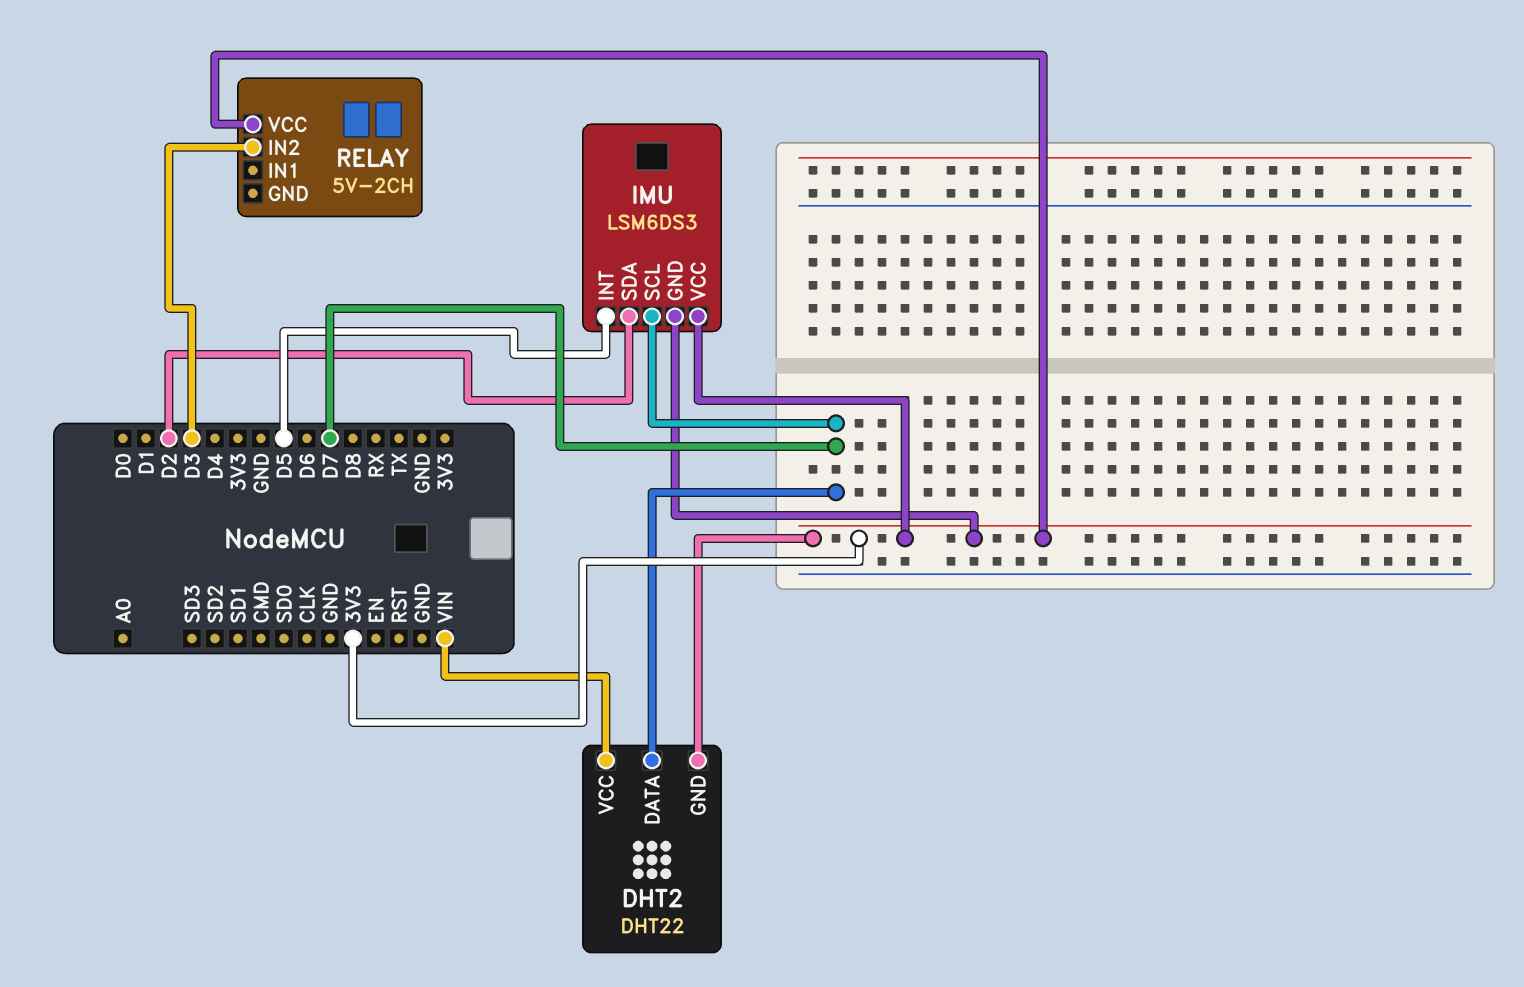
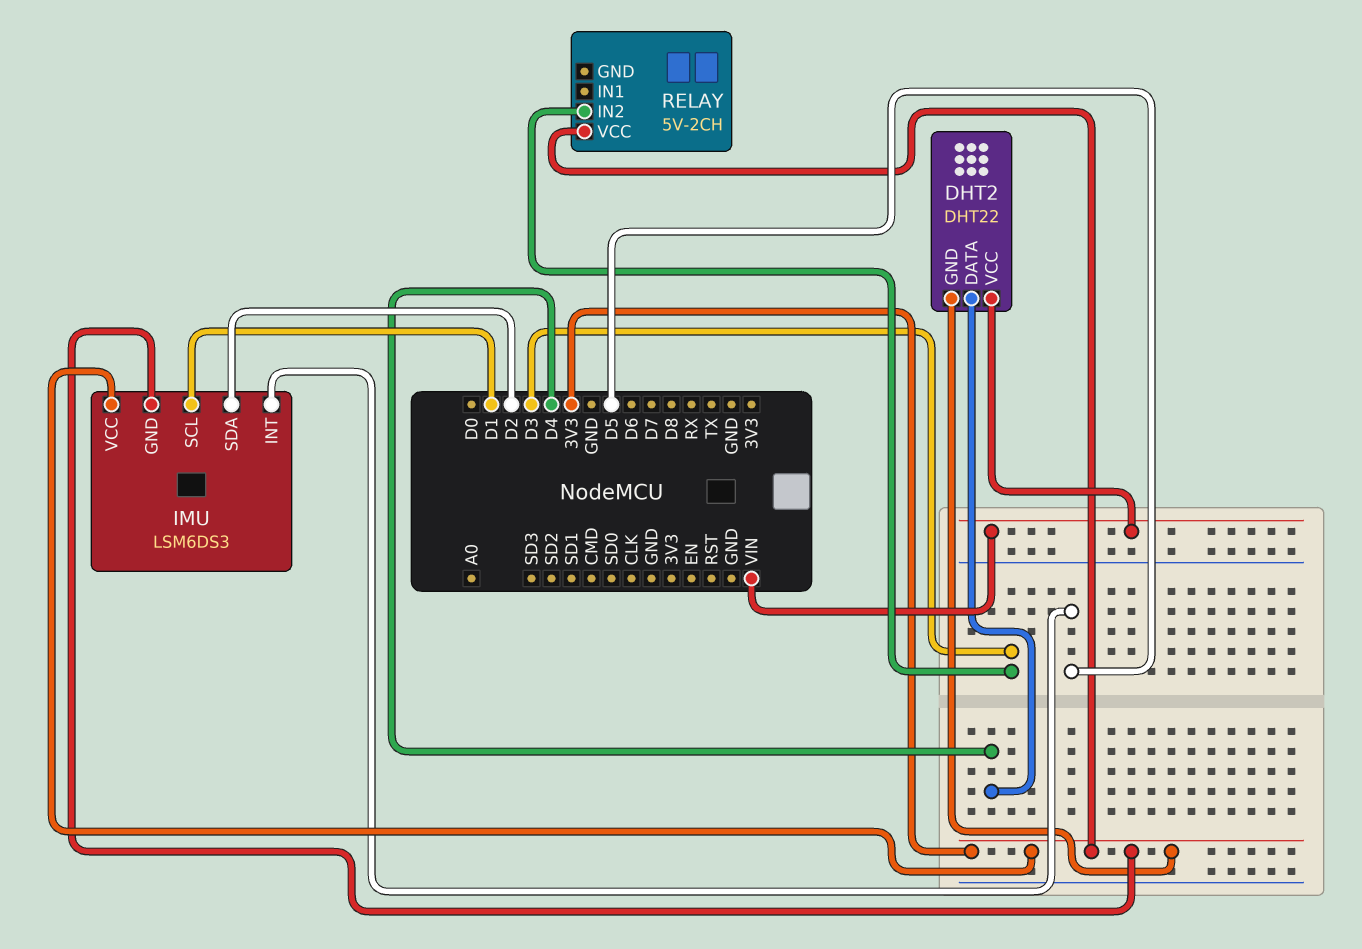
DHT2 pin DATA: D7 -> D4
IMU pin SCL: D7 -> D1

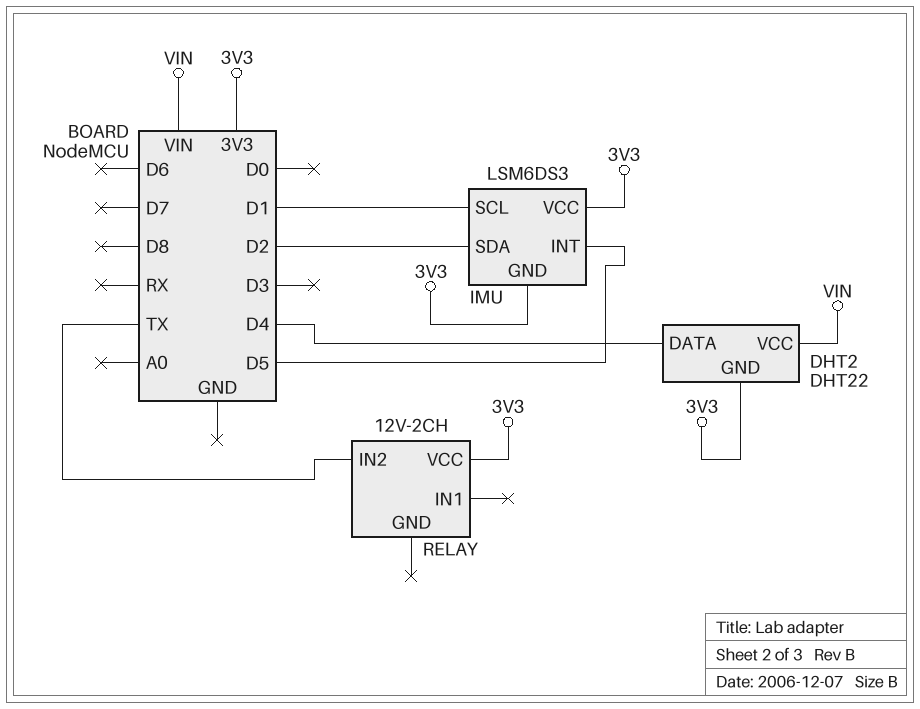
RELAY: 5V-2CH -> 12V-2CH
RELAY pin IN2: D3 -> TX

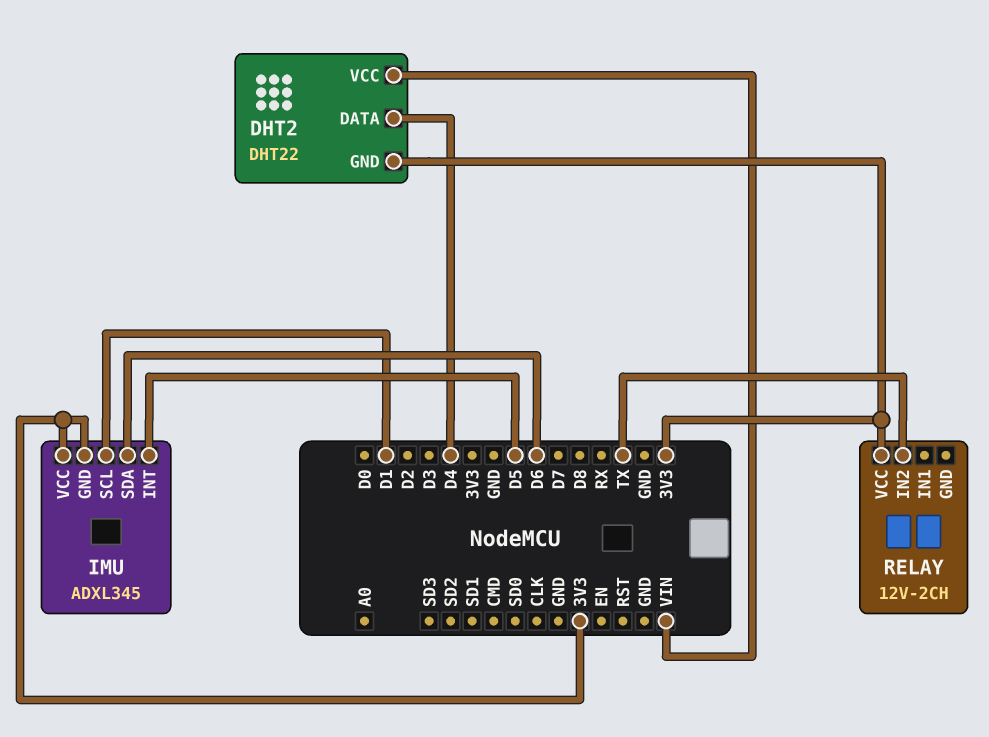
IMU: LSM6DS3 -> ADXL345
IMU pin SDA: D2 -> D6

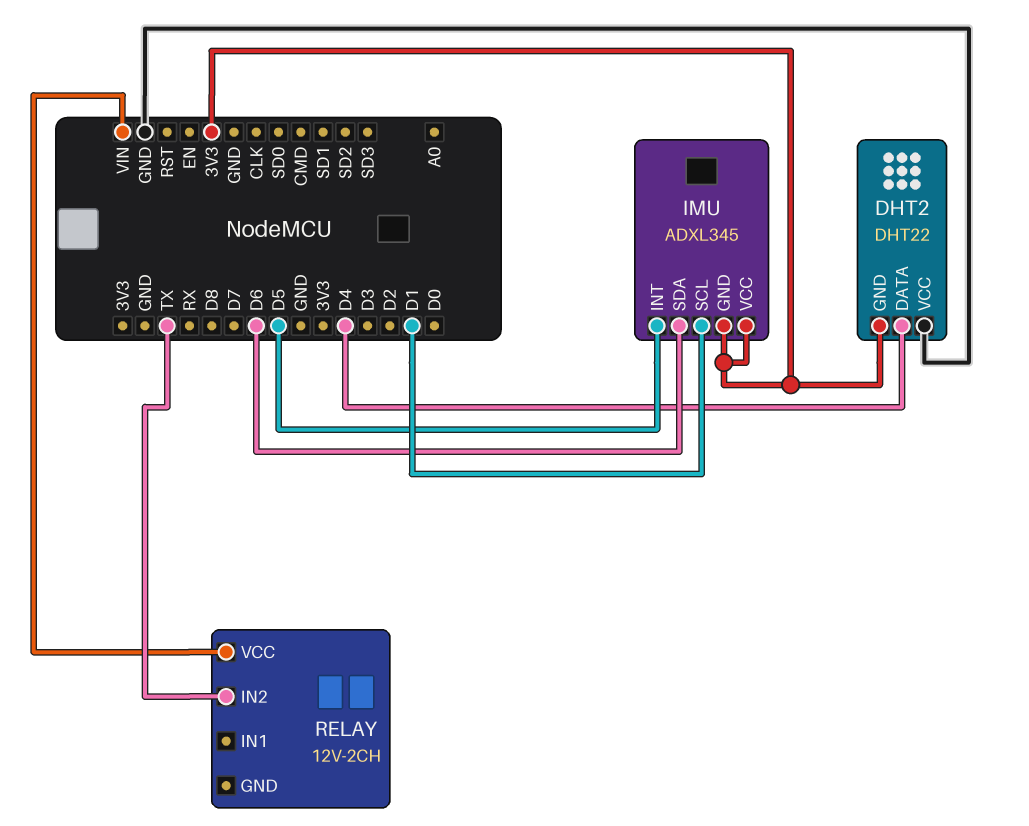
DHT2 pin VCC: VIN -> GND
RELAY pin VCC: 3V3 -> VIN

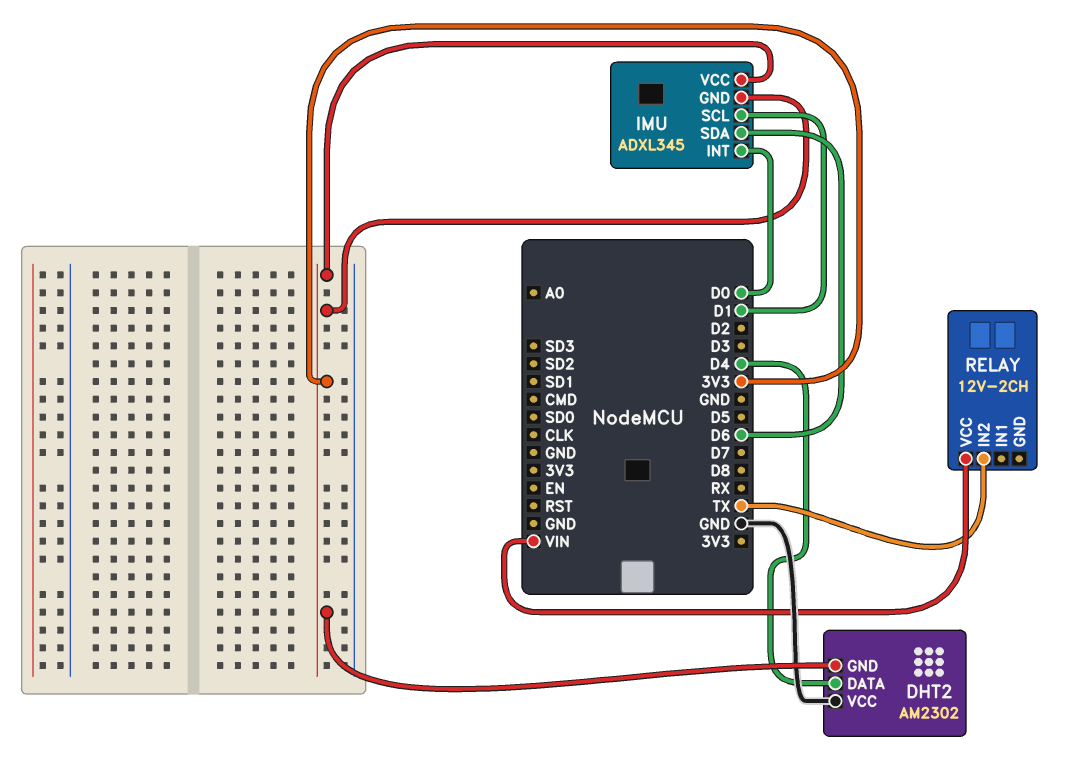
DHT2: DHT22 -> AM2302
IMU pin INT: D5 -> D0

